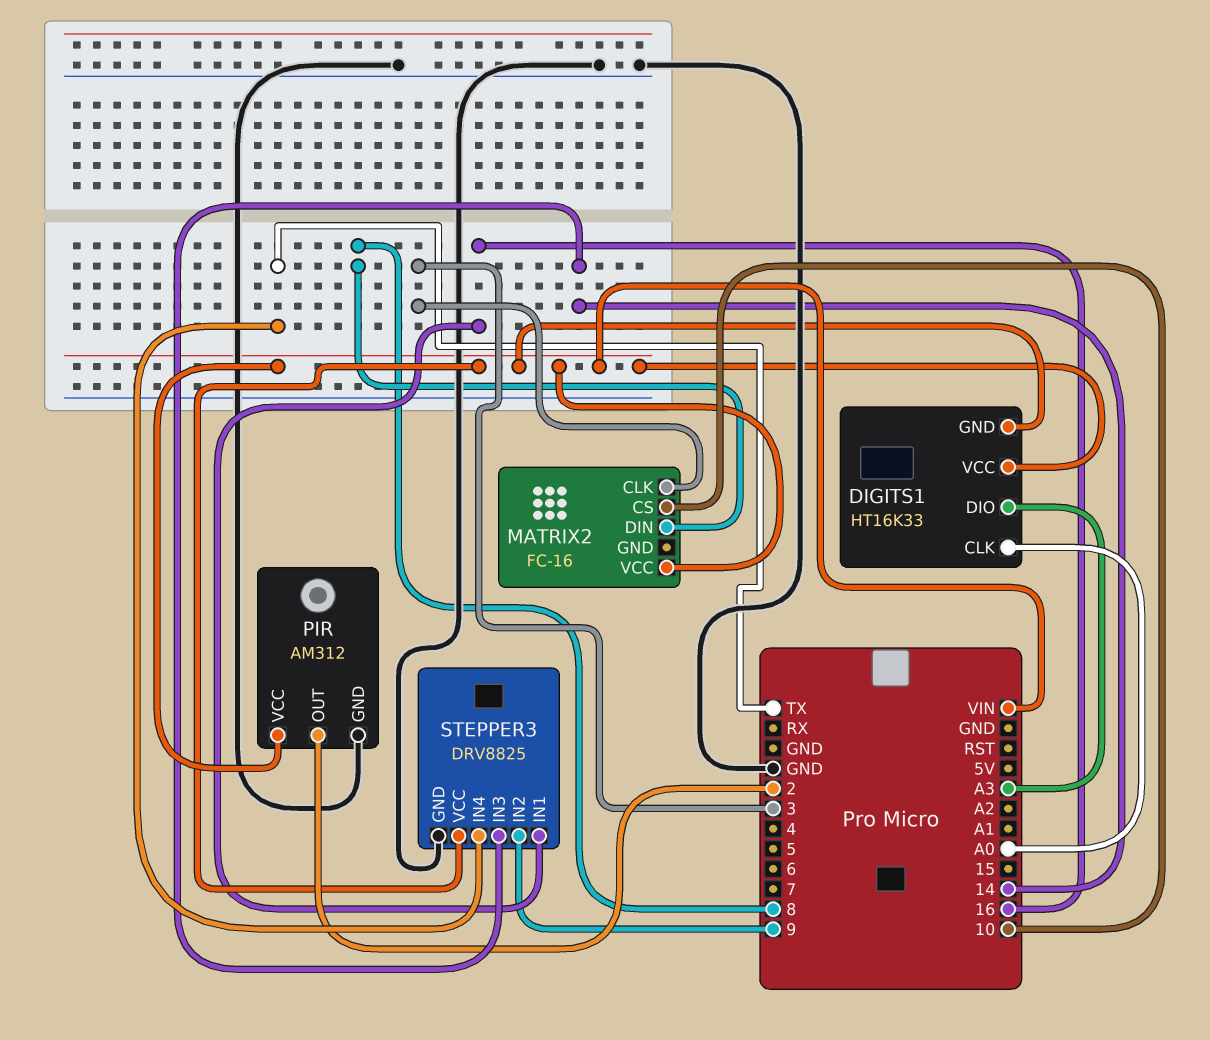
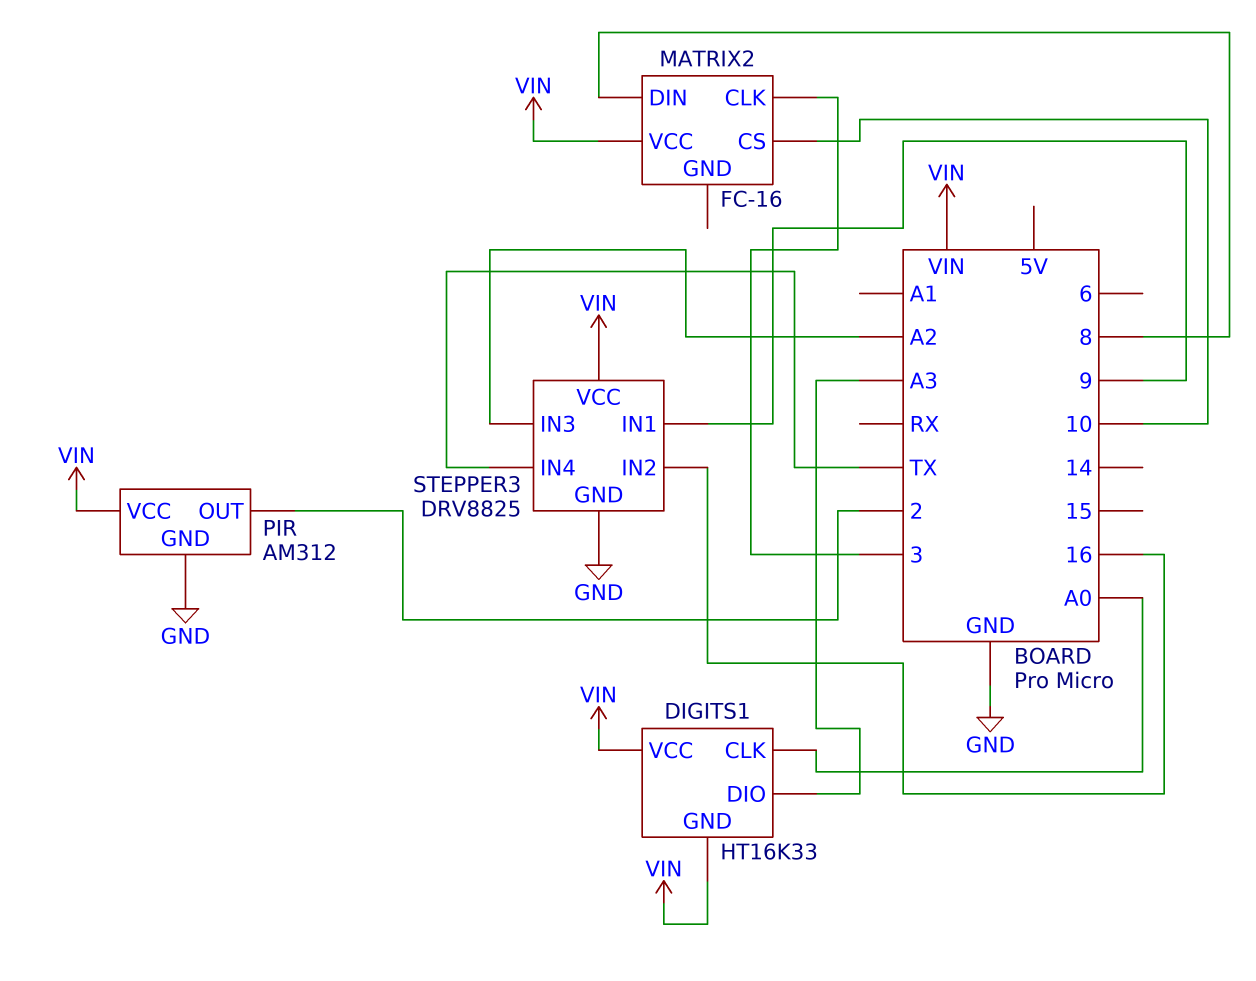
STEPPER3 pin IN1: 16 -> 9
STEPPER3 pin IN2: 9 -> 16
STEPPER3 pin IN3: 14 -> A2

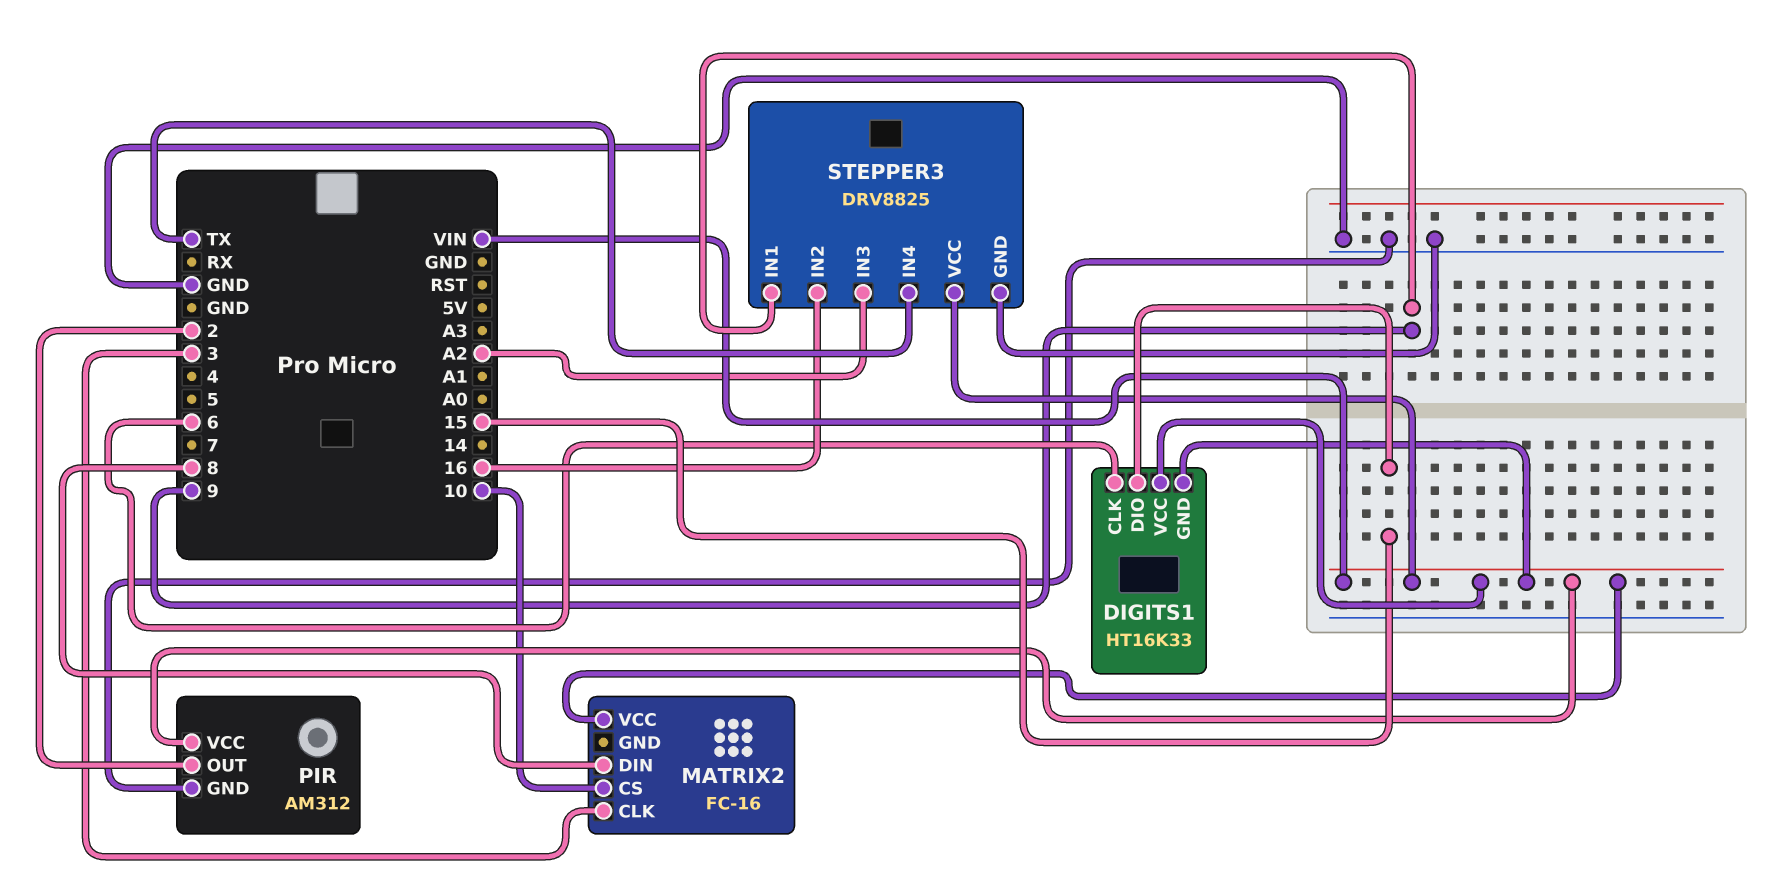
DIGITS1 pin CLK: A0 -> 6
DIGITS1 pin DIO: A3 -> 15

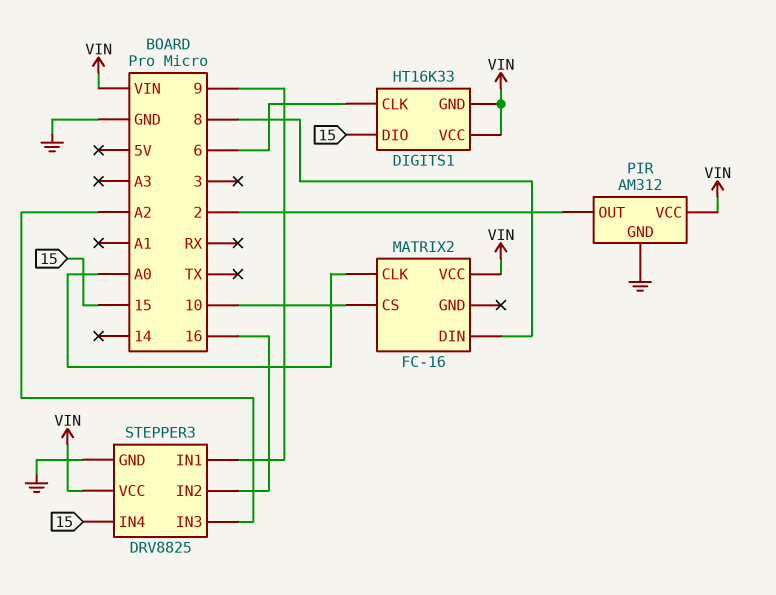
MATRIX2 pin CLK: 3 -> A0
STEPPER3 pin IN4: TX -> 15

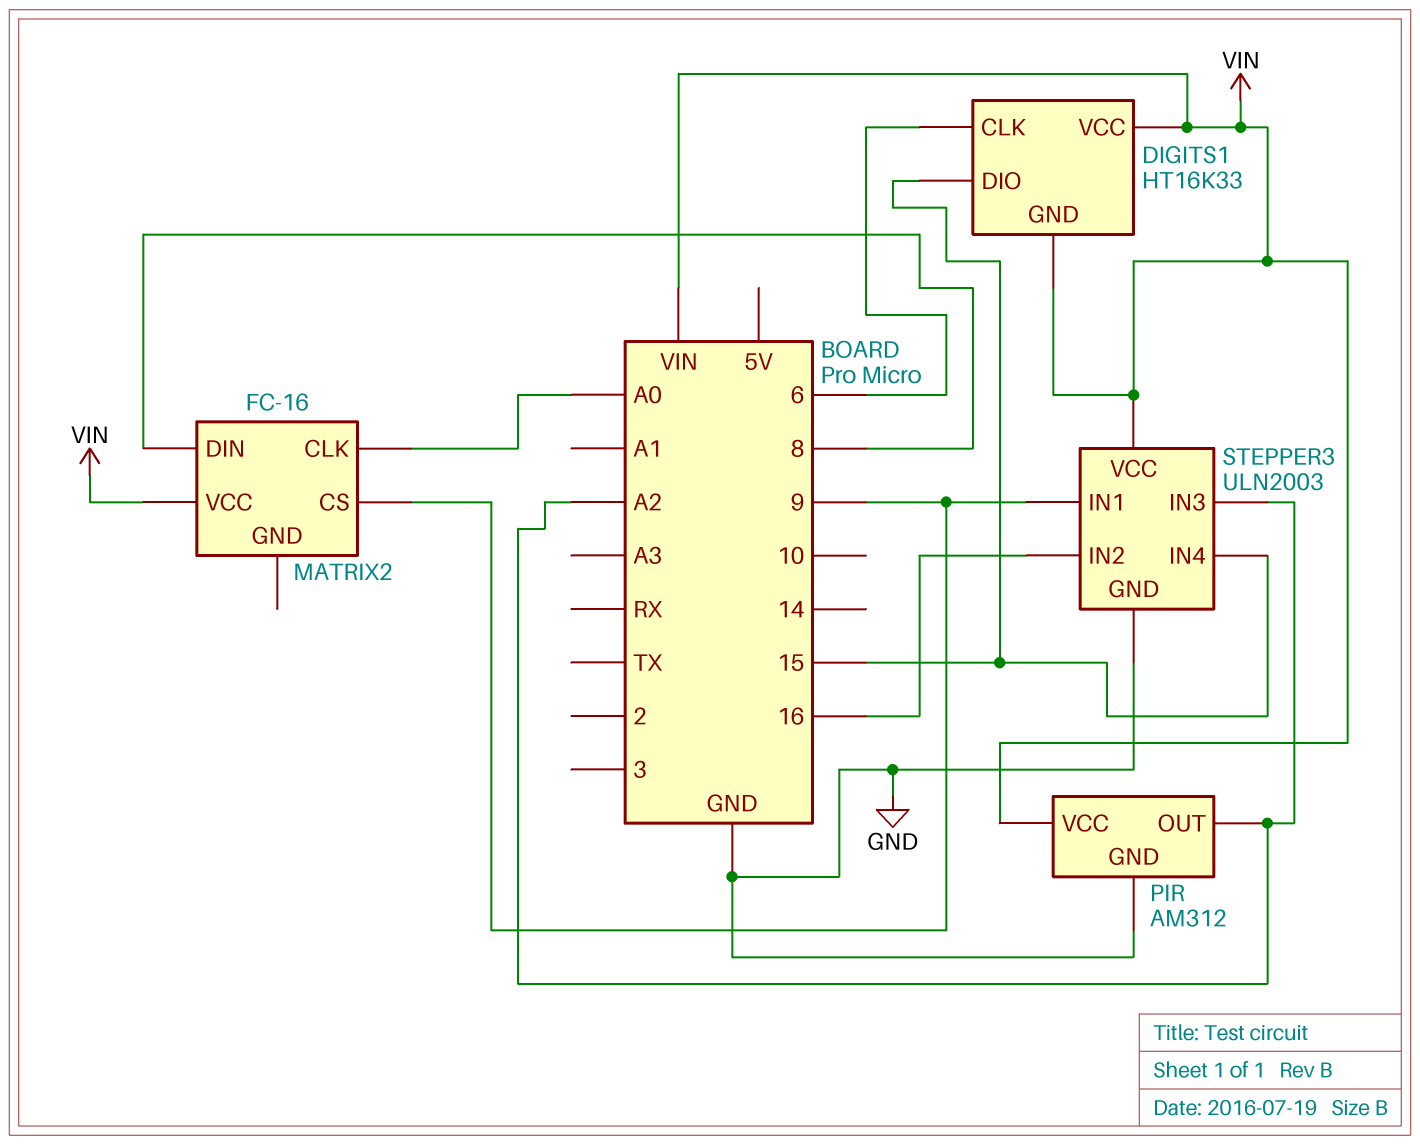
MATRIX2 pin CS: 10 -> 9
PIR pin OUT: 2 -> A2
STEPPER3: DRV8825 -> ULN2003

